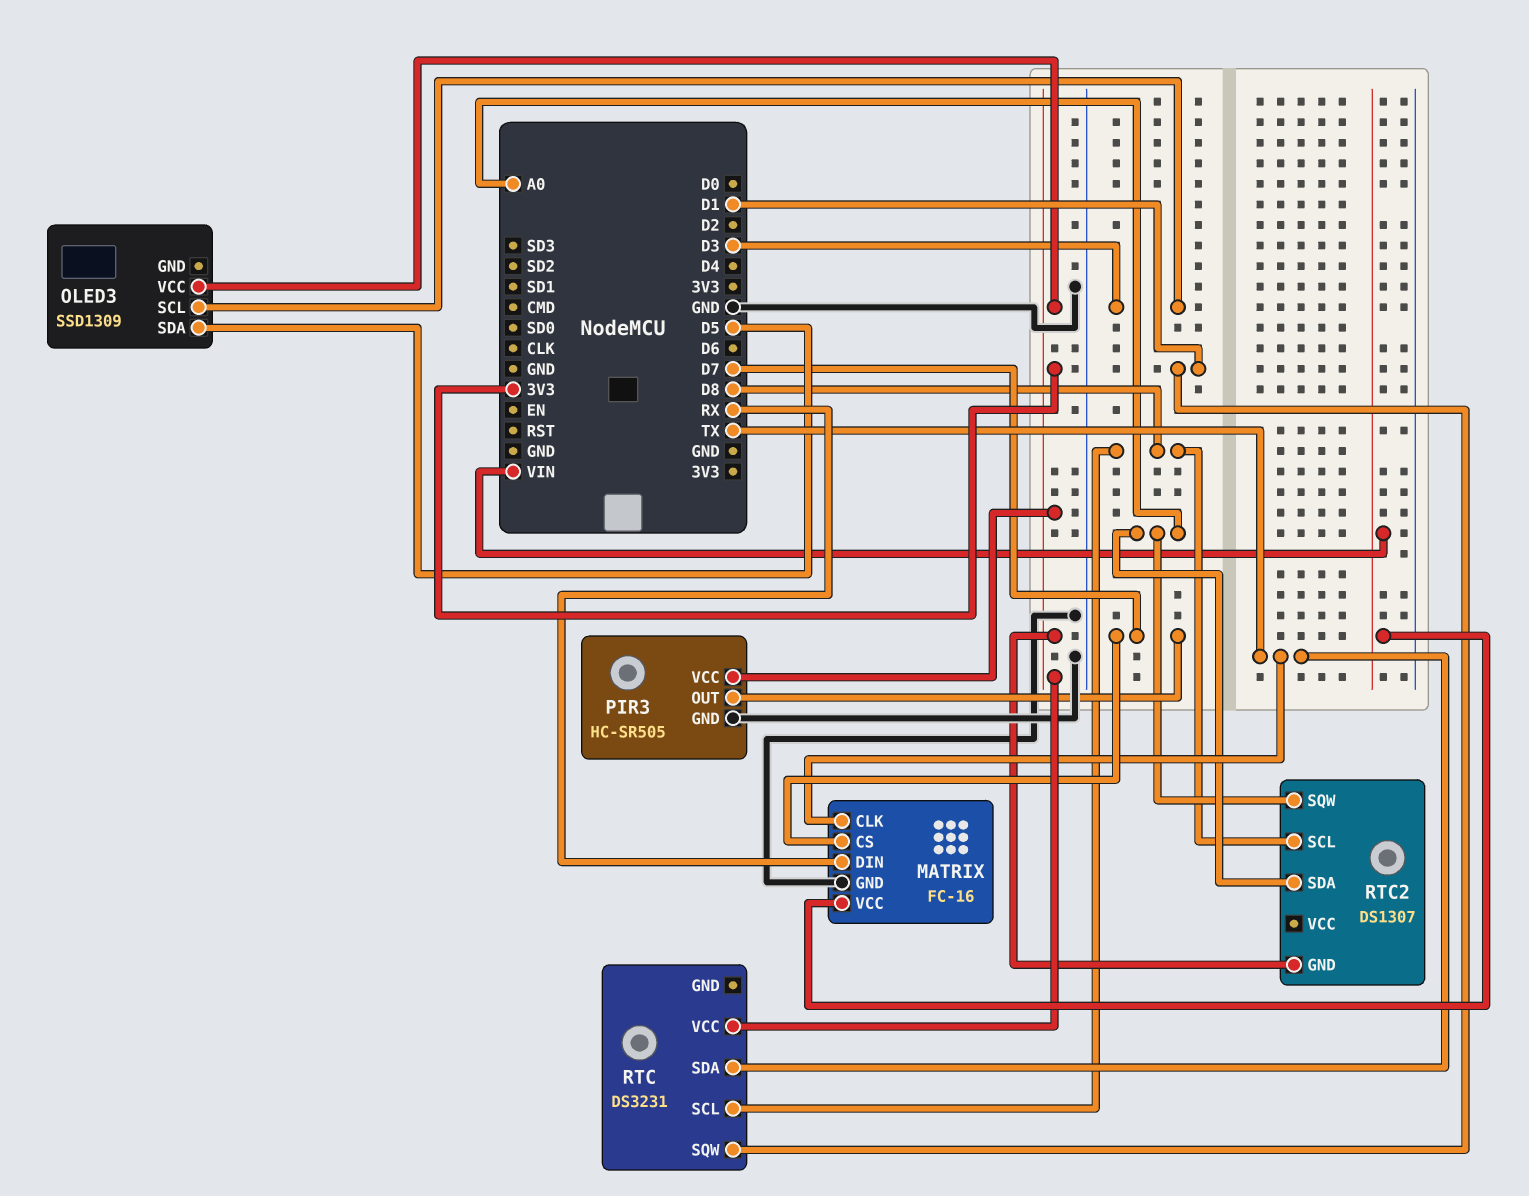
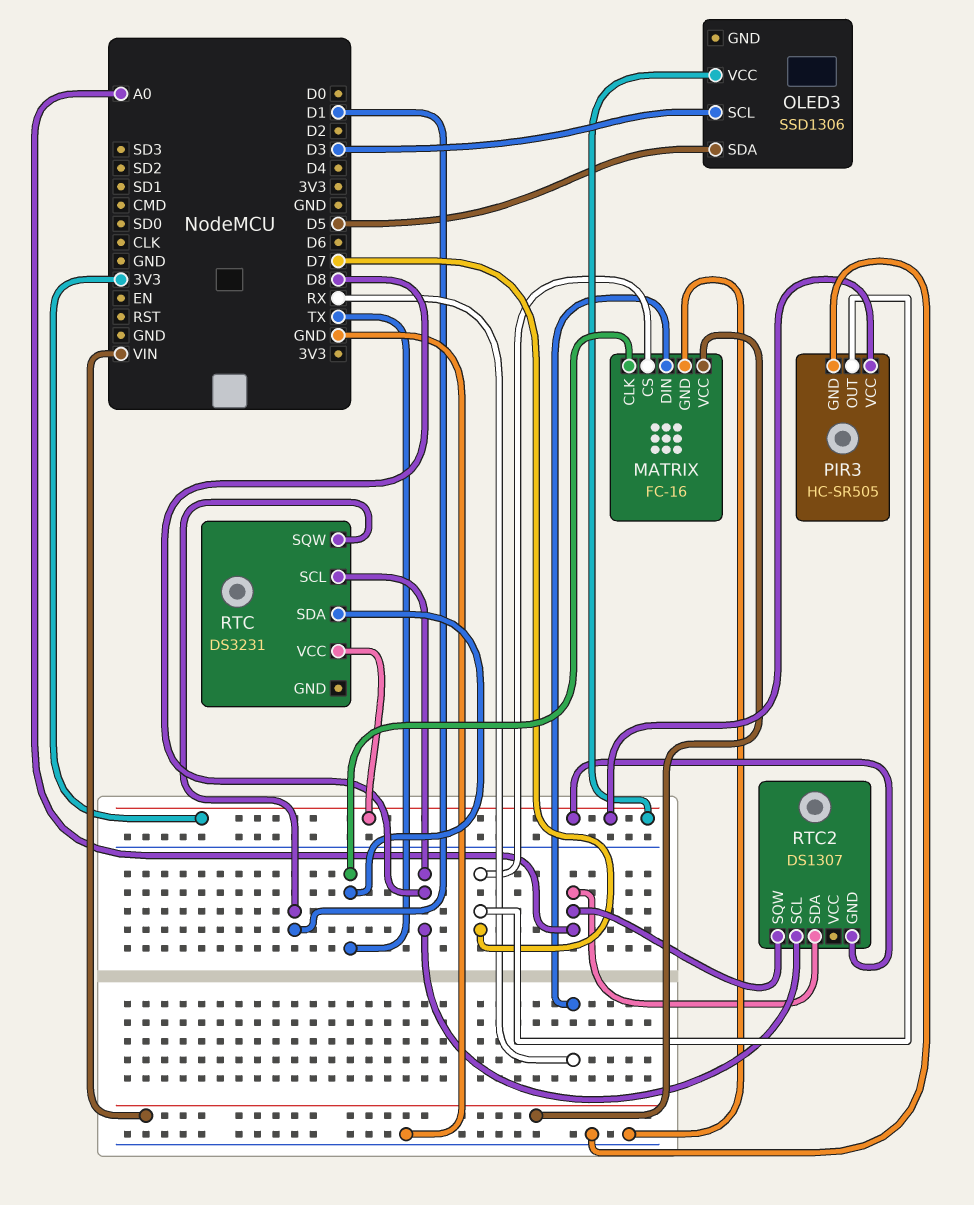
OLED3: SSD1309 -> SSD1306

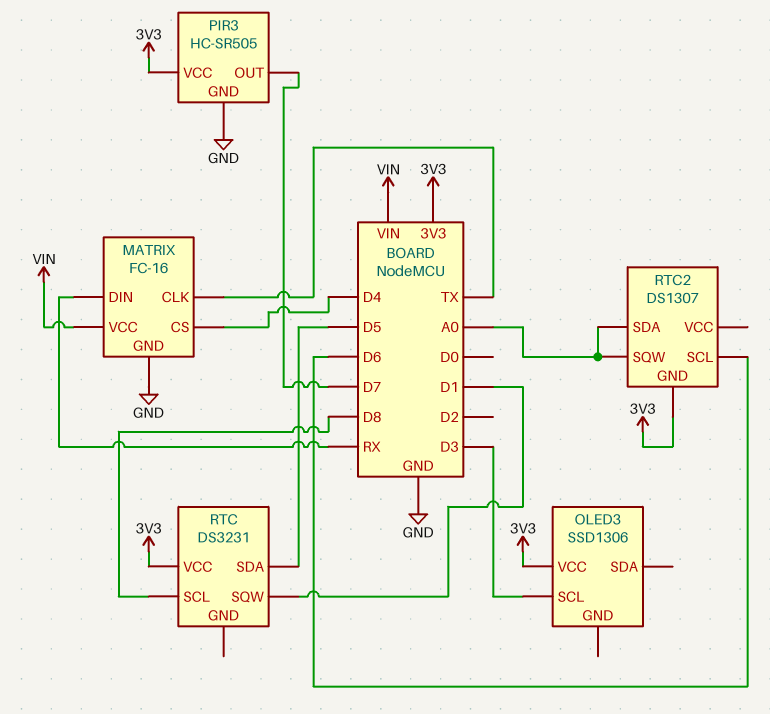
MATRIX pin CS: D7 -> D4
OLED3 pin SDA: D5 -> none
RTC pin SDA: TX -> D5
RTC2 pin SCL: D8 -> D6

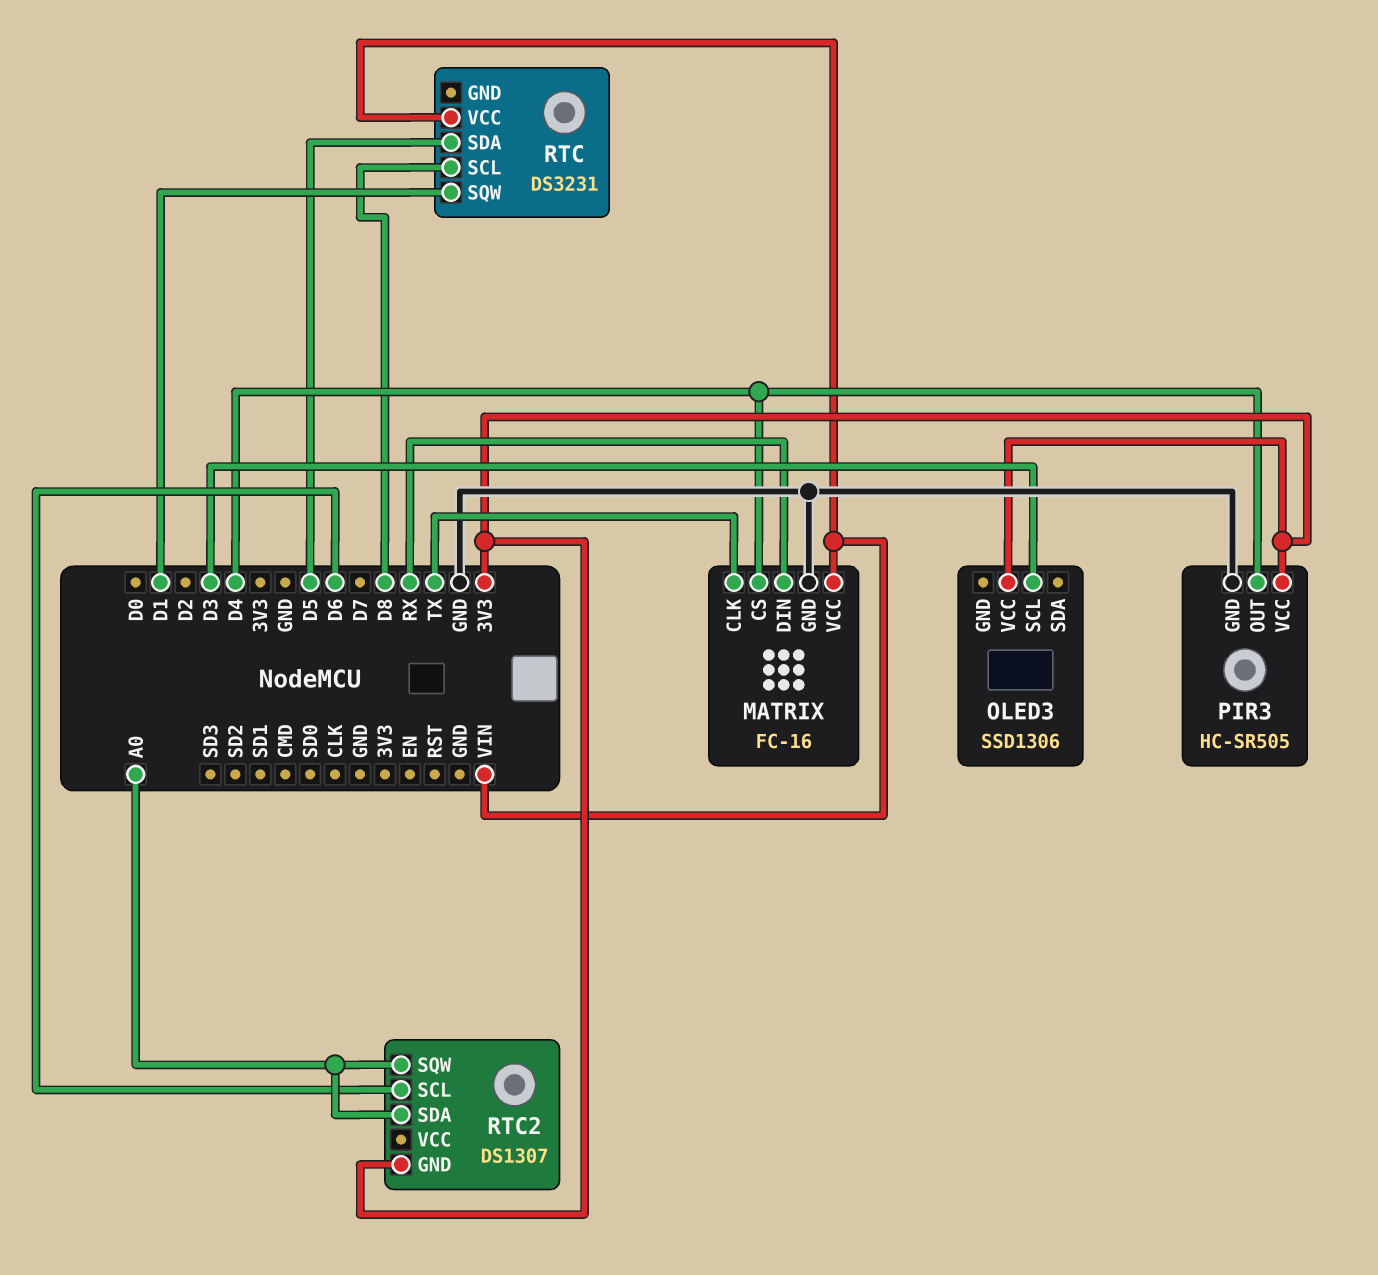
PIR3 pin OUT: D7 -> D4
RTC pin VCC: 3V3 -> VIN

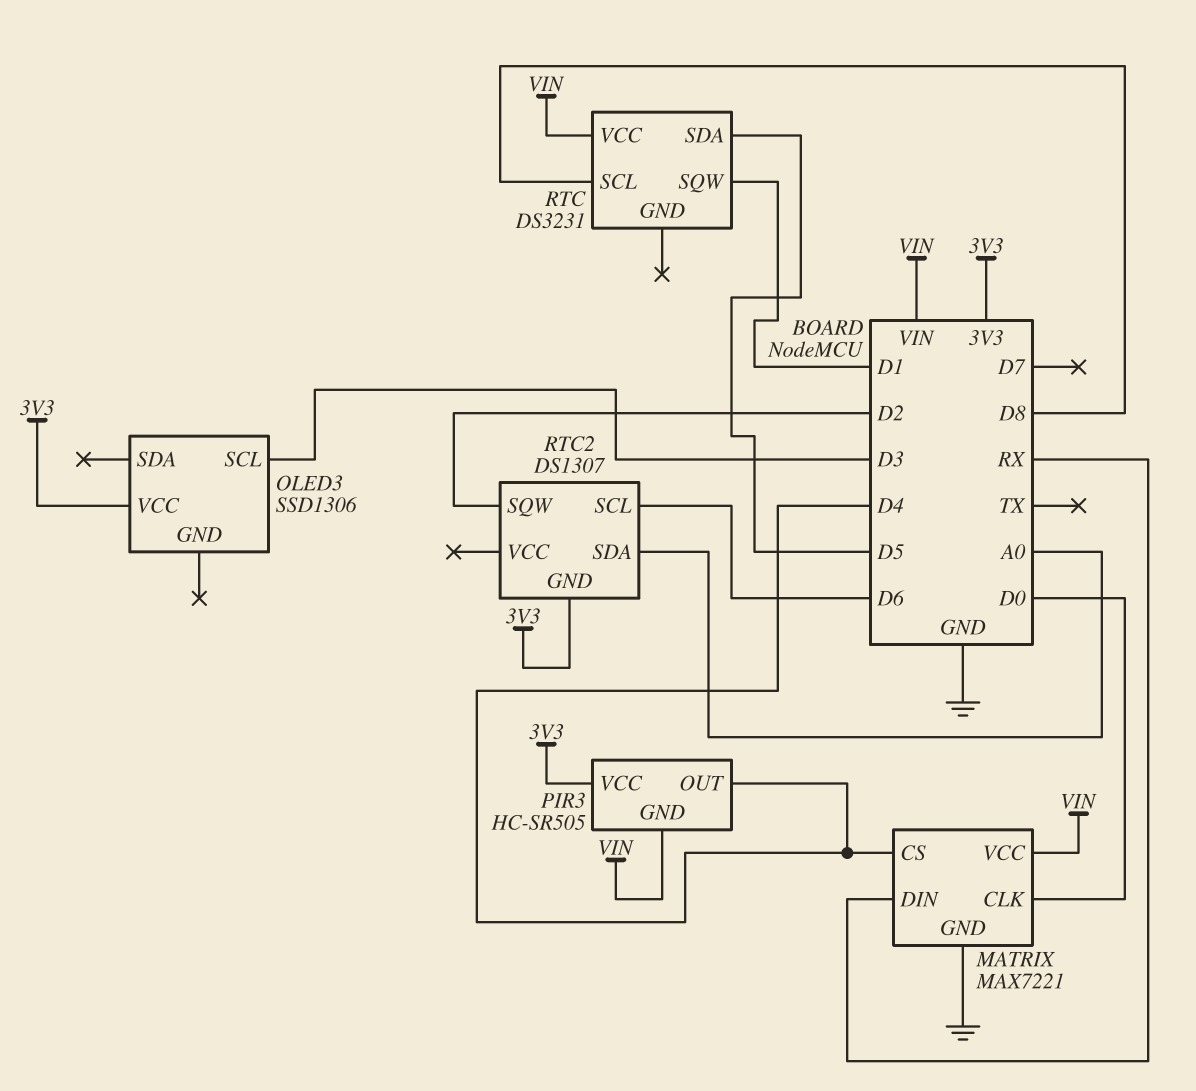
MATRIX: FC-16 -> MAX7221
MATRIX pin CLK: TX -> D0
PIR3 pin GND: GND -> VIN
RTC2 pin SQW: A0 -> D2

